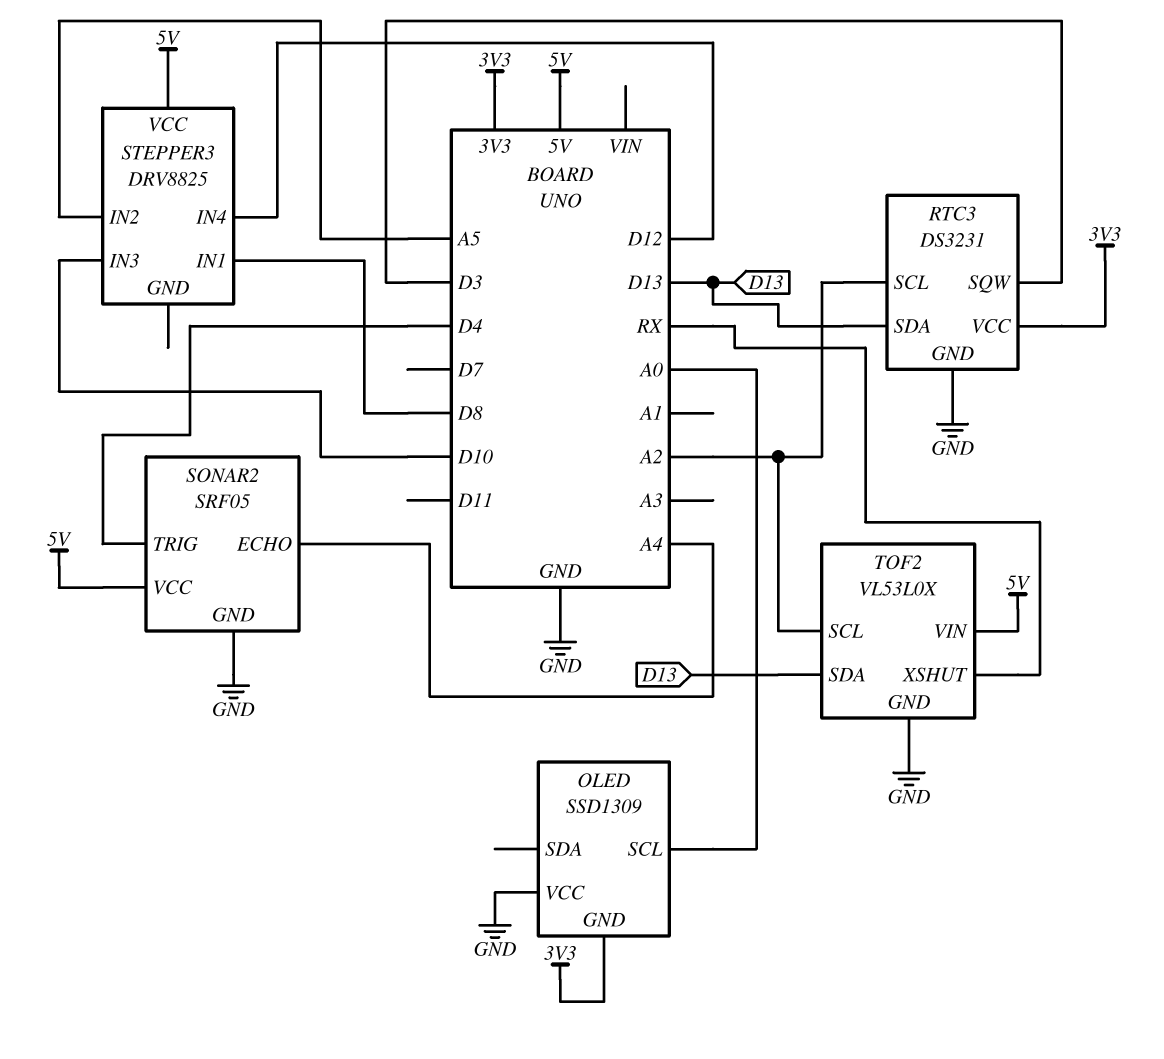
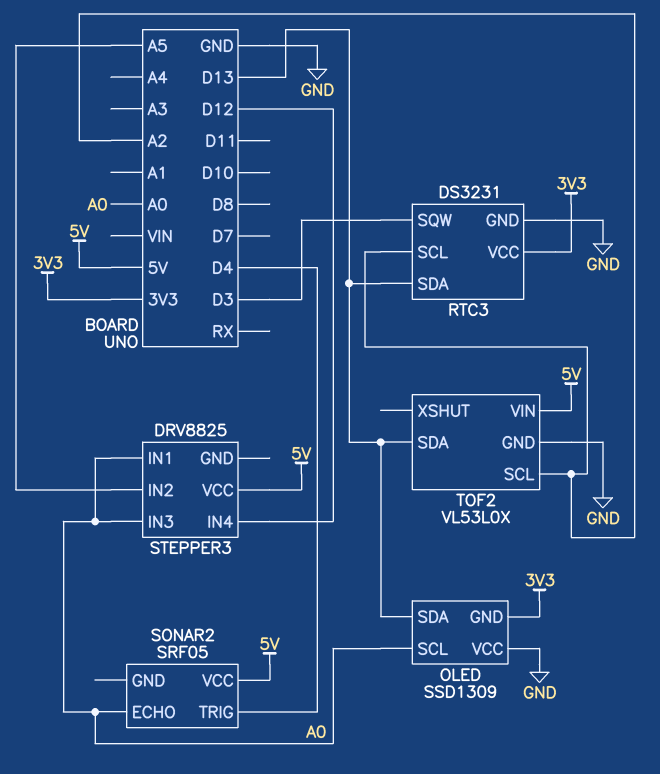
OLED pin SDA: none -> D13
SONAR2 pin ECHO: A4 -> A0
SONAR2 pin GND: GND -> none
STEPPER3 pin IN1: D8 -> A0
STEPPER3 pin IN3: D10 -> A0
TOF2 pin XSHUT: RX -> none

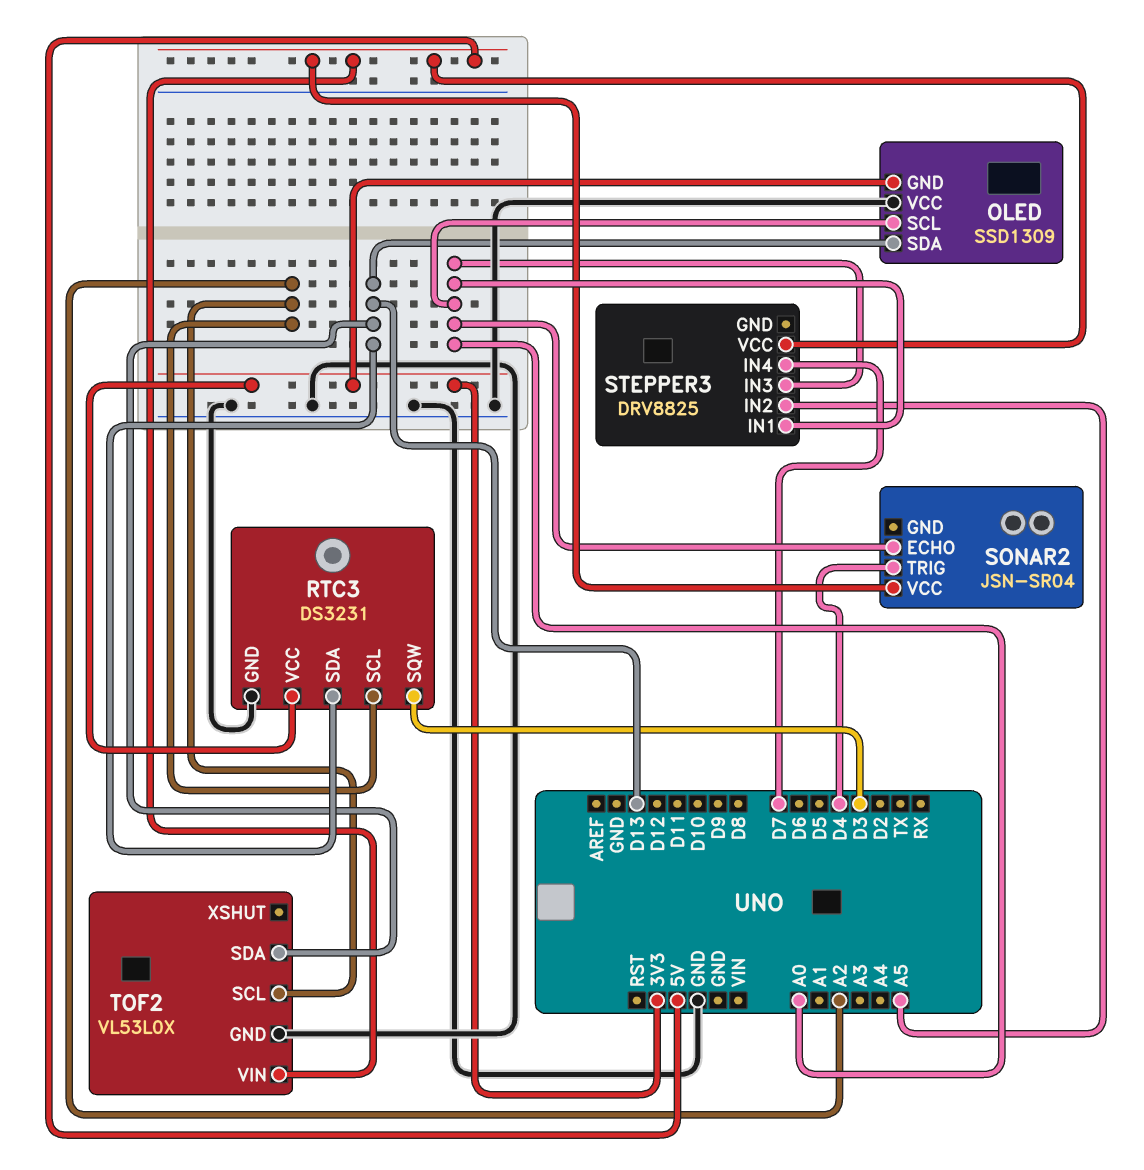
SONAR2: SRF05 -> JSN-SR04
STEPPER3 pin IN4: D12 -> D7

